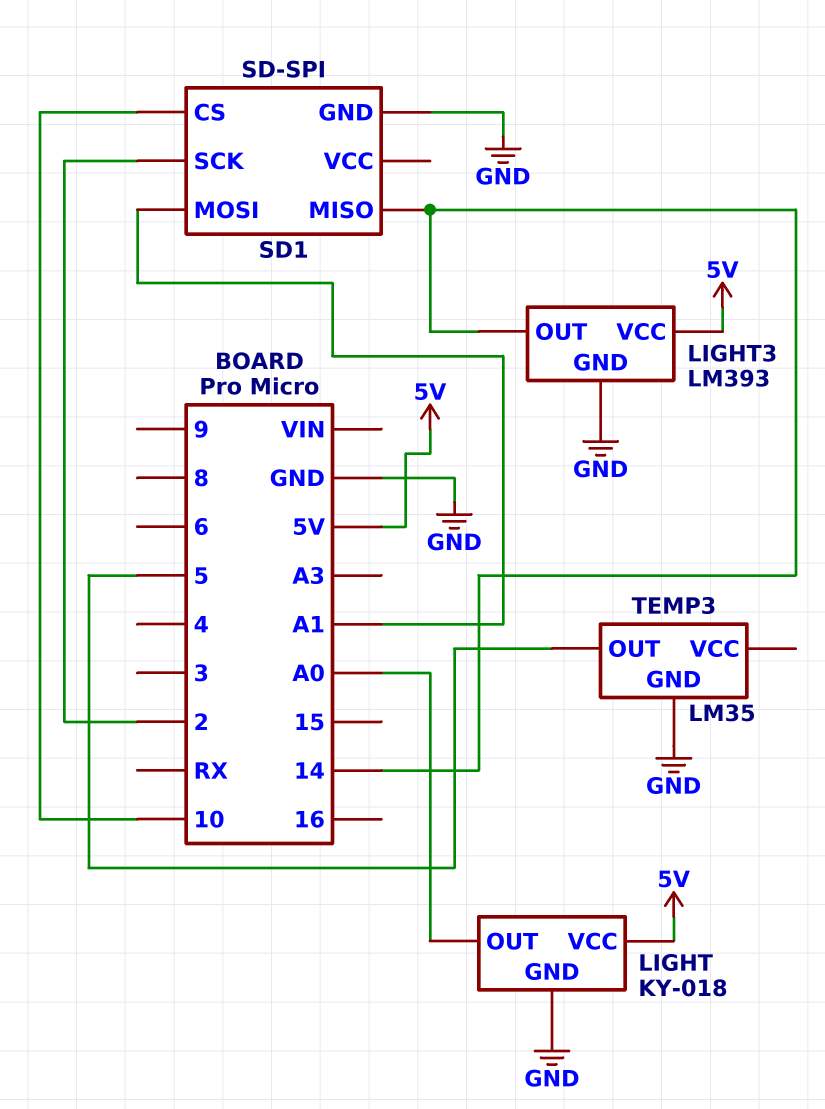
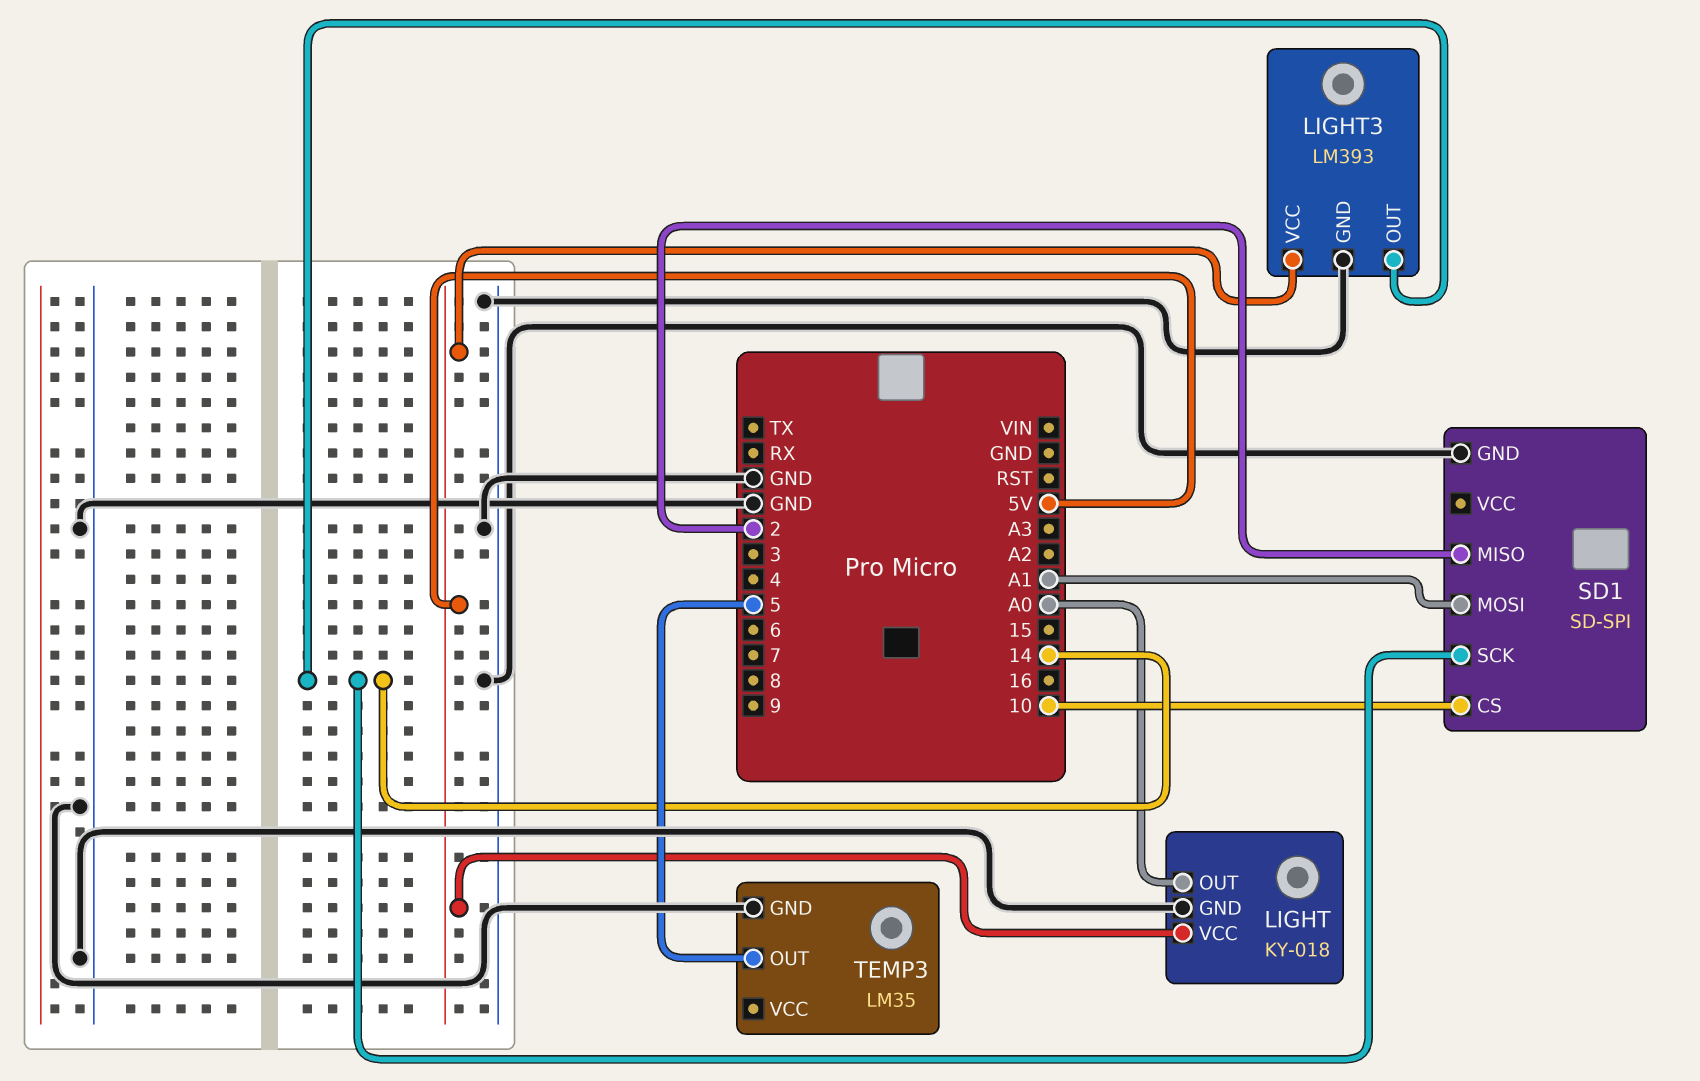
SD1 pin MISO: 14 -> 2
SD1 pin SCK: 2 -> 14

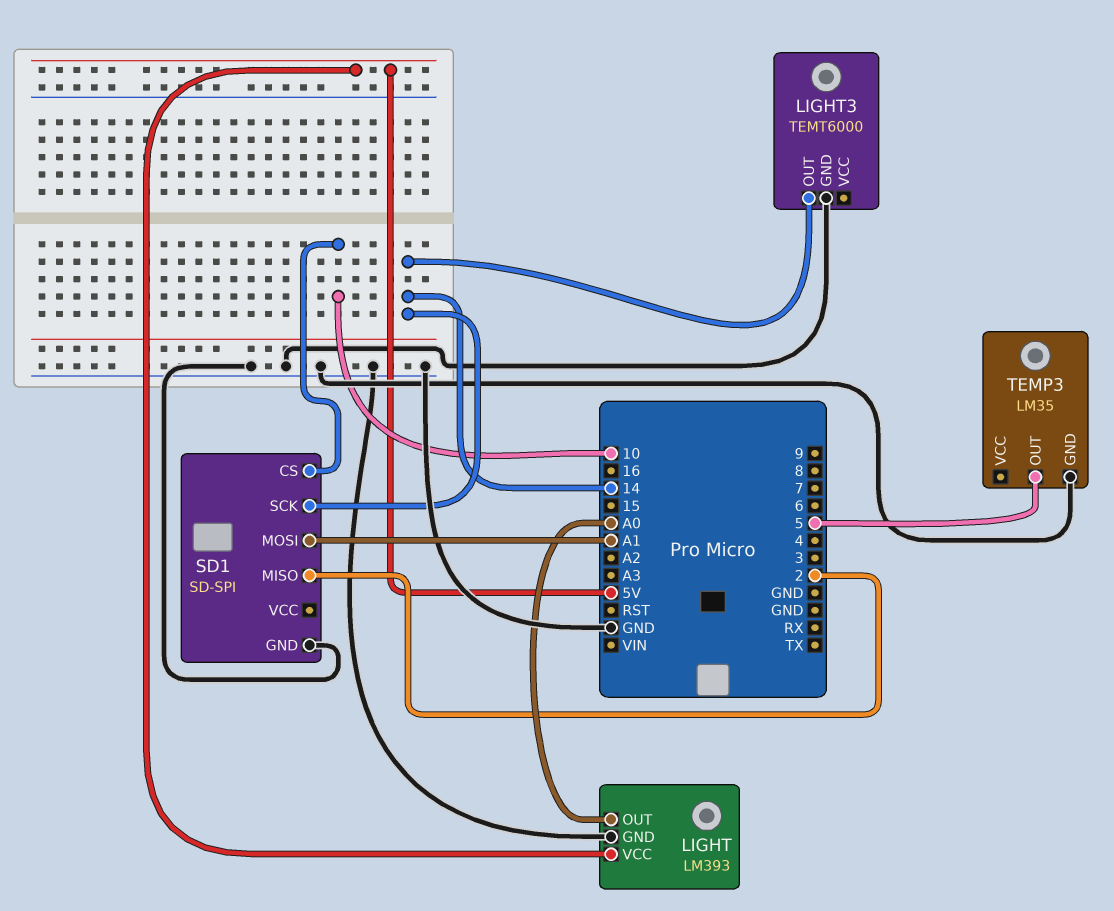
LIGHT: KY-018 -> LM393
LIGHT3: LM393 -> TEMT6000
LIGHT3 pin VCC: 5V -> none

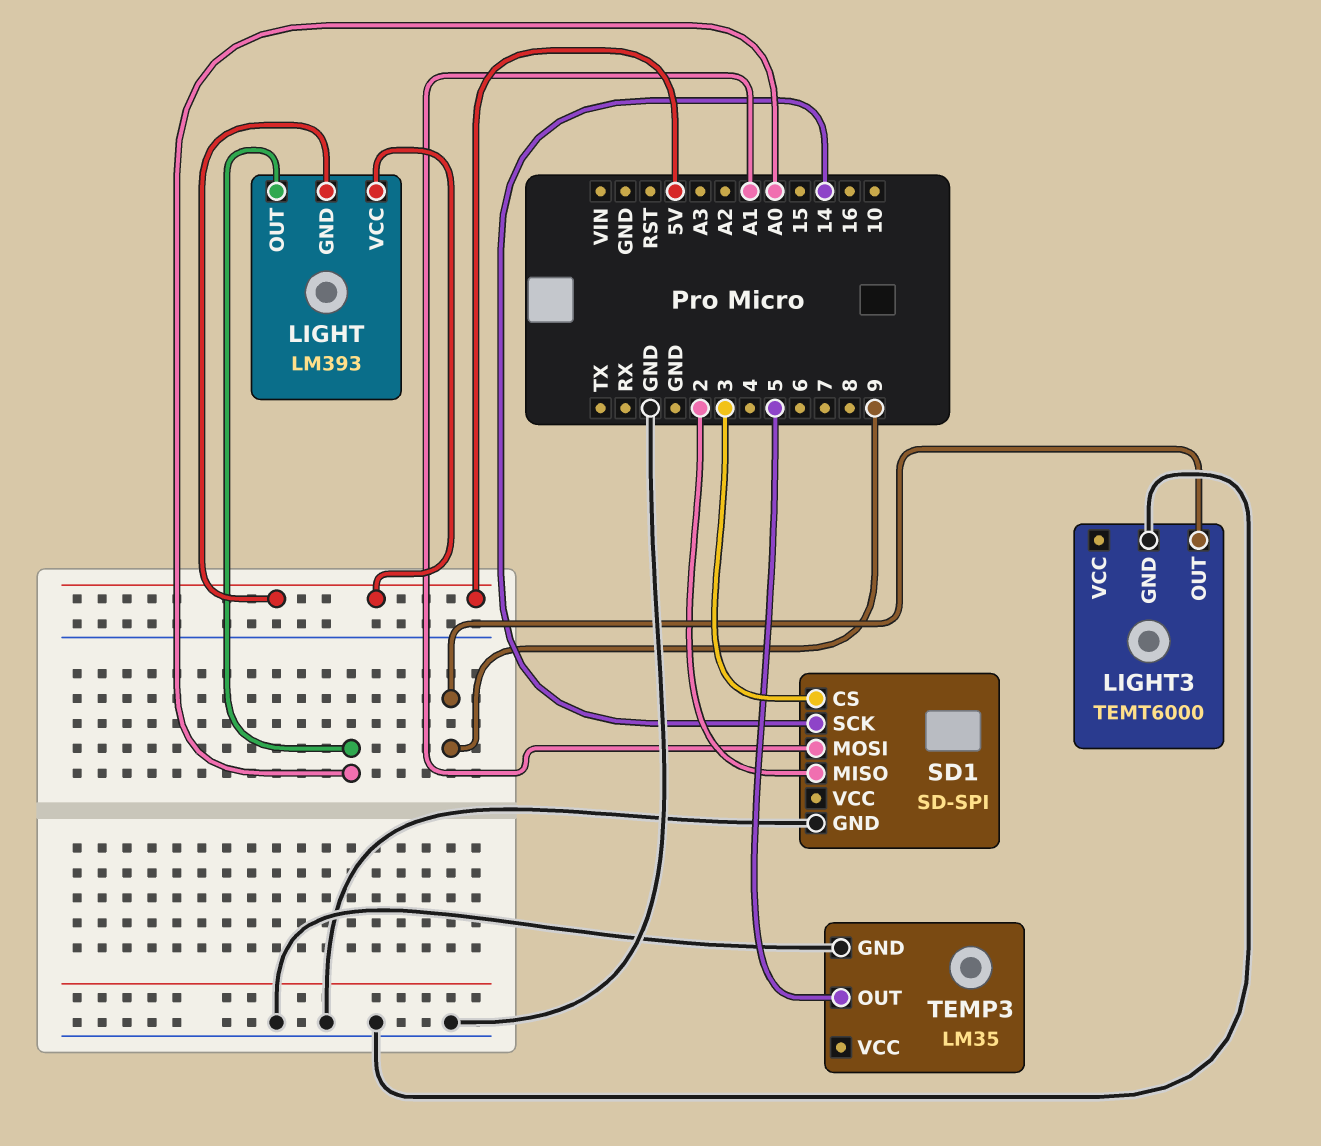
LIGHT pin GND: GND -> 5V
LIGHT3 pin OUT: 14 -> 9
SD1 pin CS: 10 -> 3

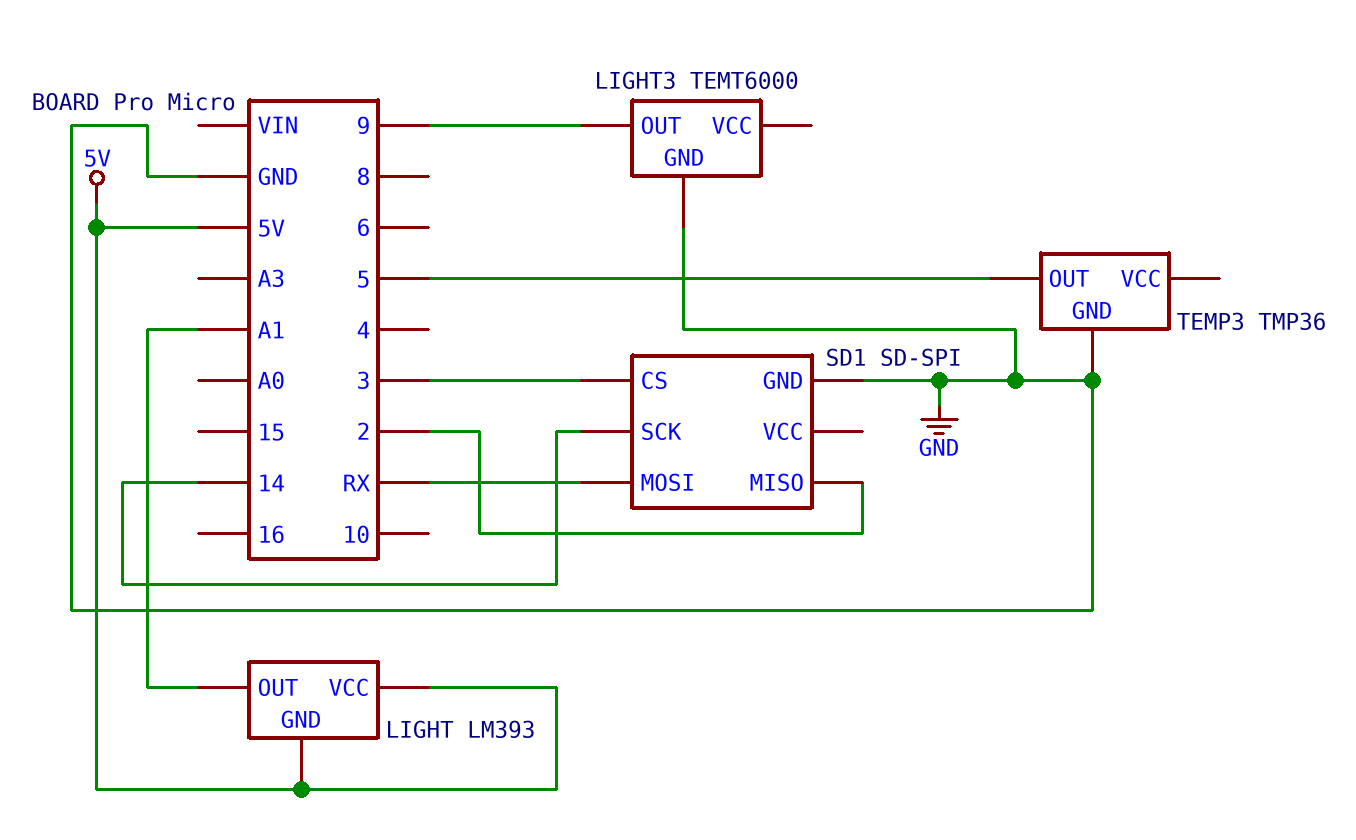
LIGHT pin OUT: A0 -> A1
SD1 pin MOSI: A1 -> RX
TEMP3: LM35 -> TMP36

